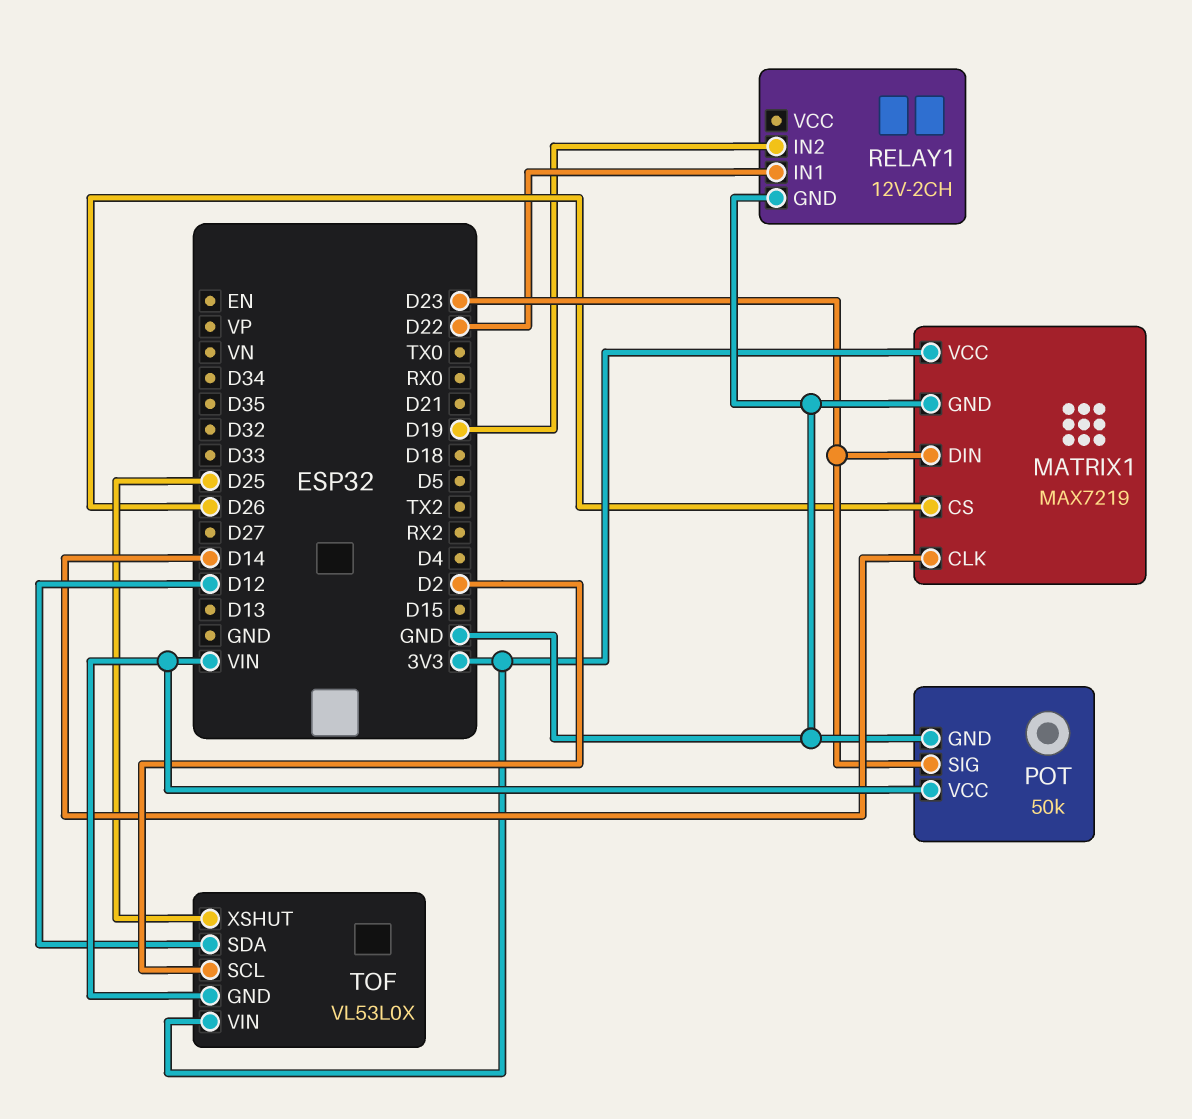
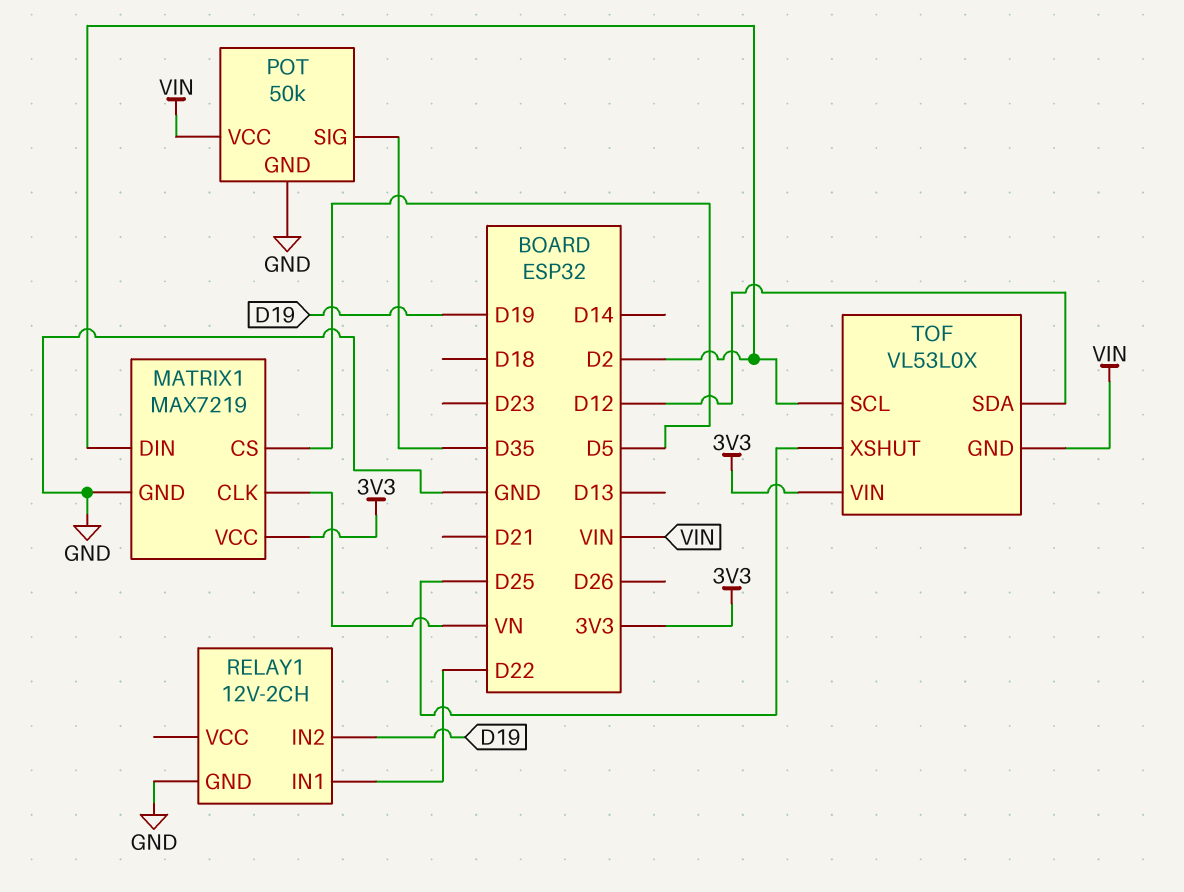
MATRIX1 pin CLK: D14 -> VN
MATRIX1 pin CS: D26 -> D5
MATRIX1 pin DIN: D23 -> D2
POT pin SIG: D23 -> D35

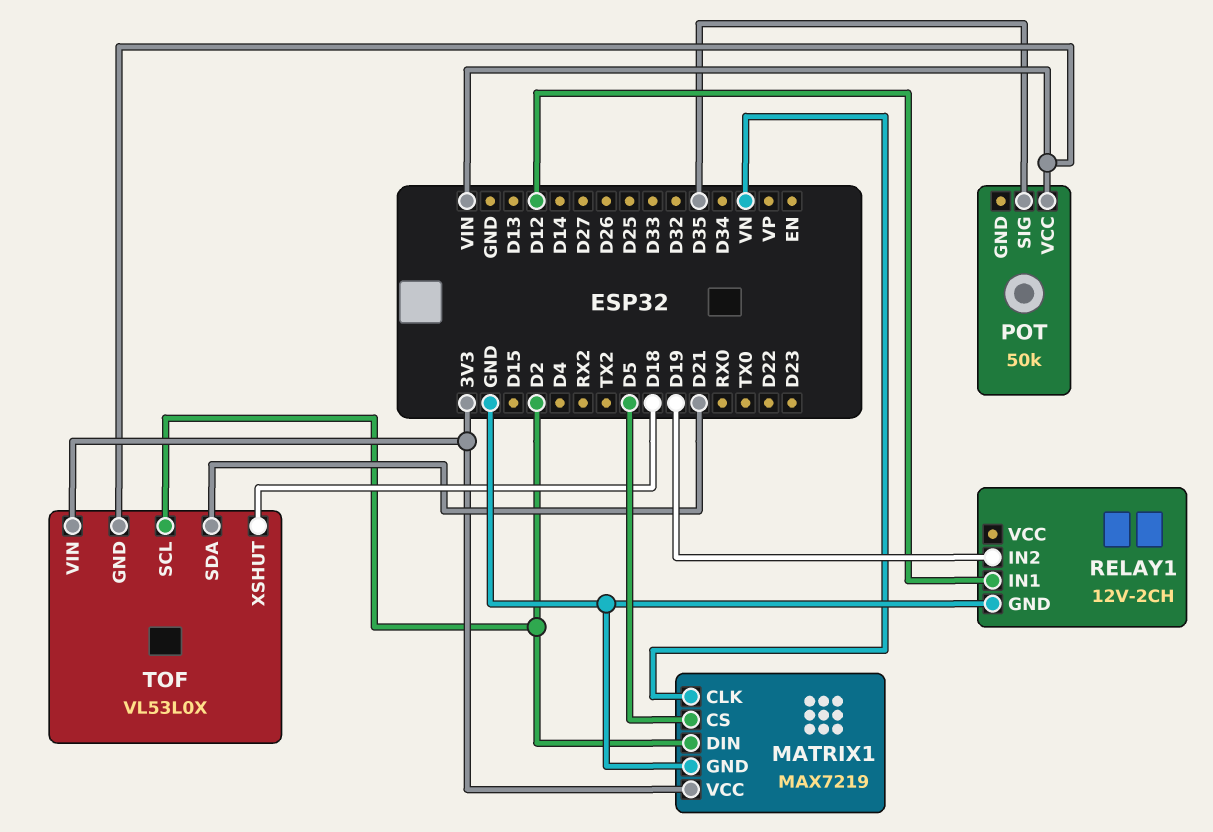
POT pin GND: GND -> none
RELAY1 pin IN1: D22 -> D12
TOF pin SDA: D12 -> D21
TOF pin XSHUT: D25 -> D18

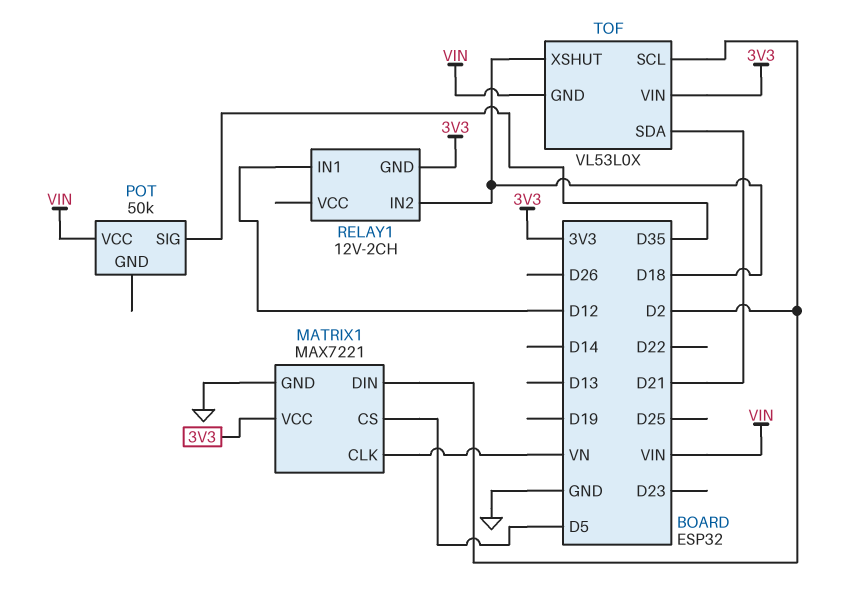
MATRIX1: MAX7219 -> MAX7221
RELAY1 pin GND: GND -> 3V3
RELAY1 pin IN2: D19 -> D18

